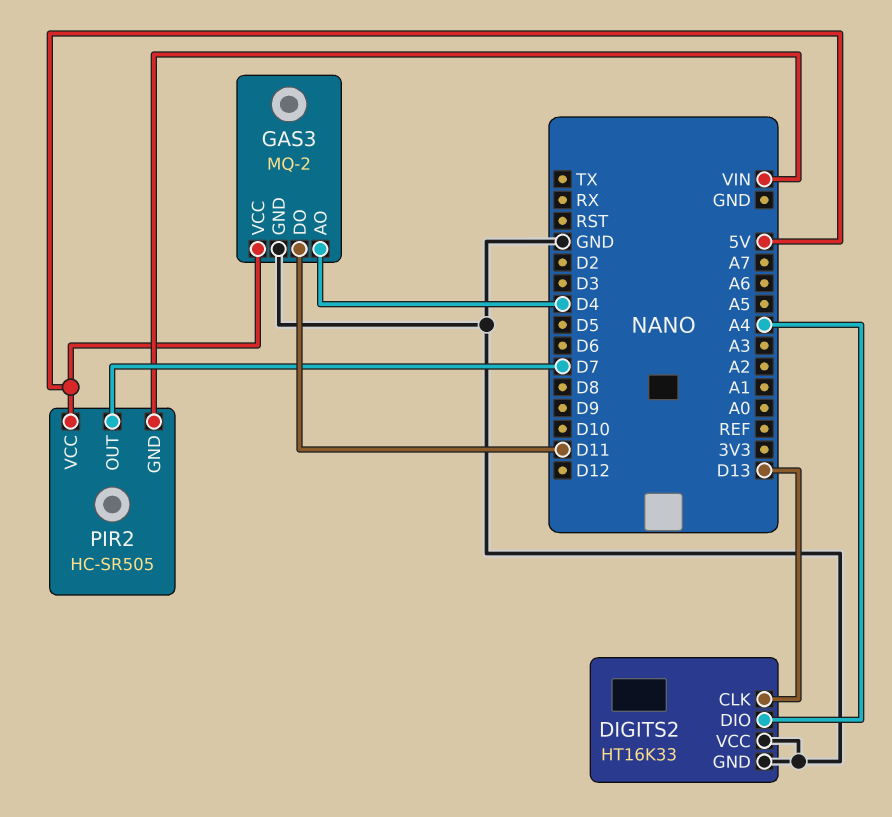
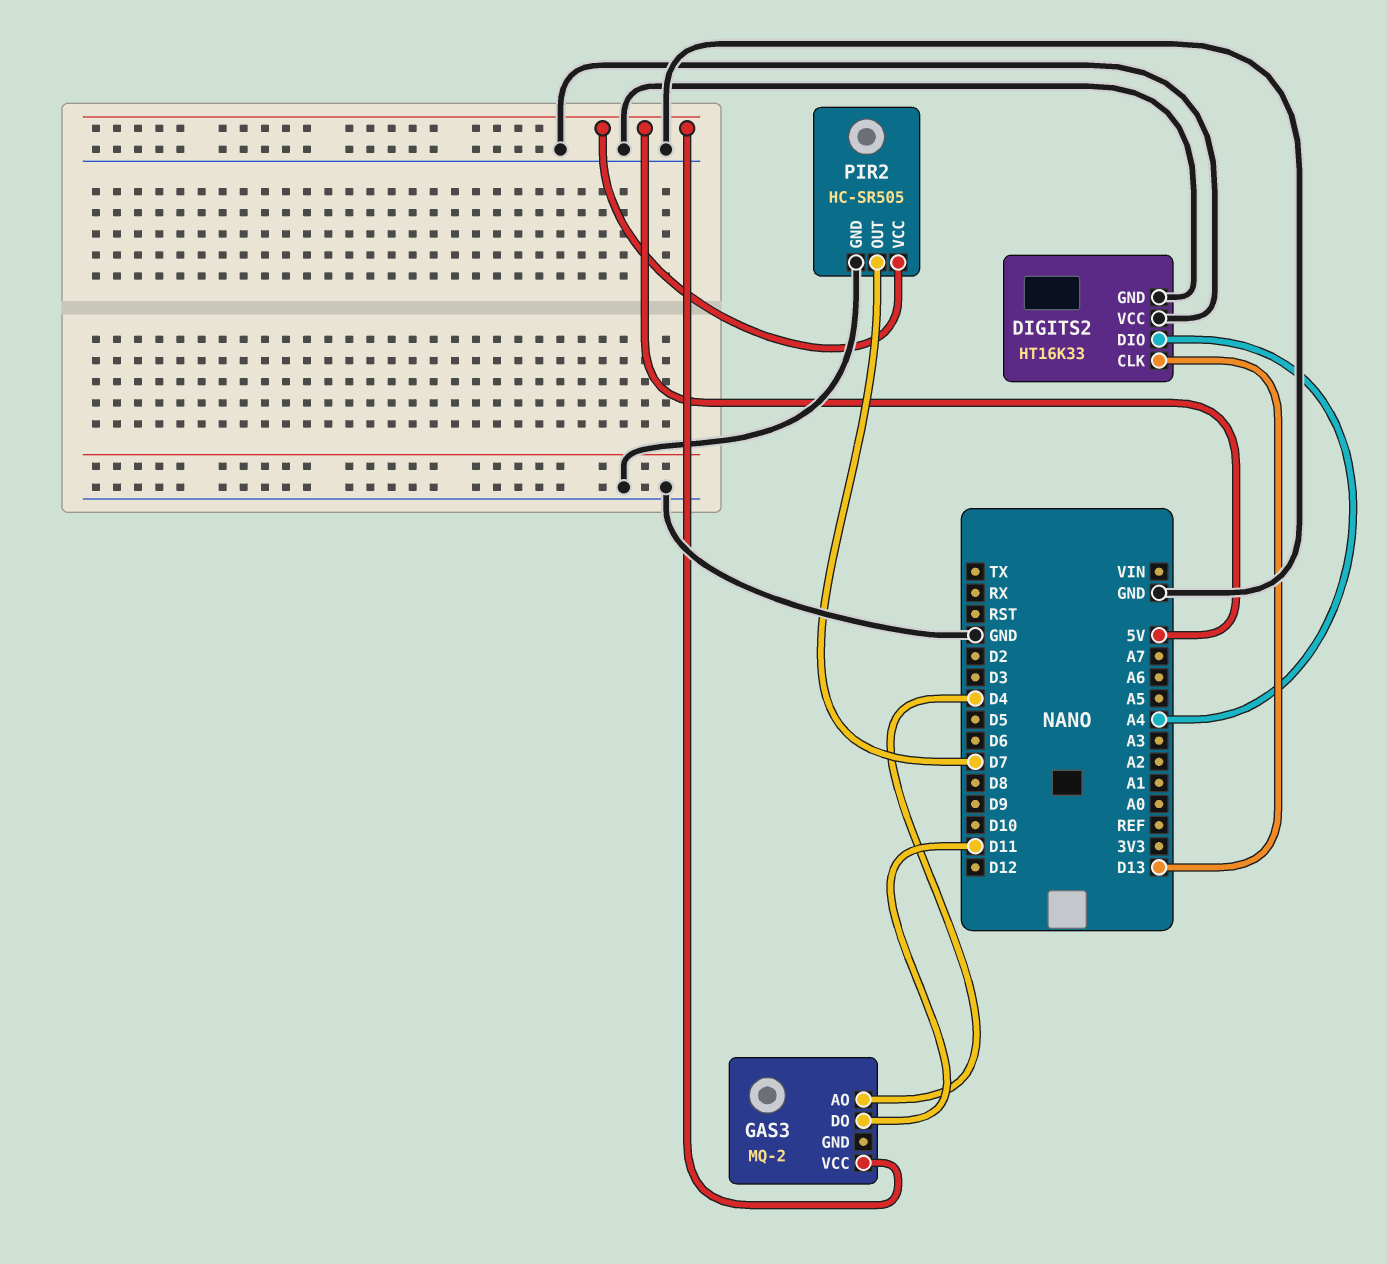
GAS3 pin GND: GND -> none
PIR2 pin GND: VIN -> GND

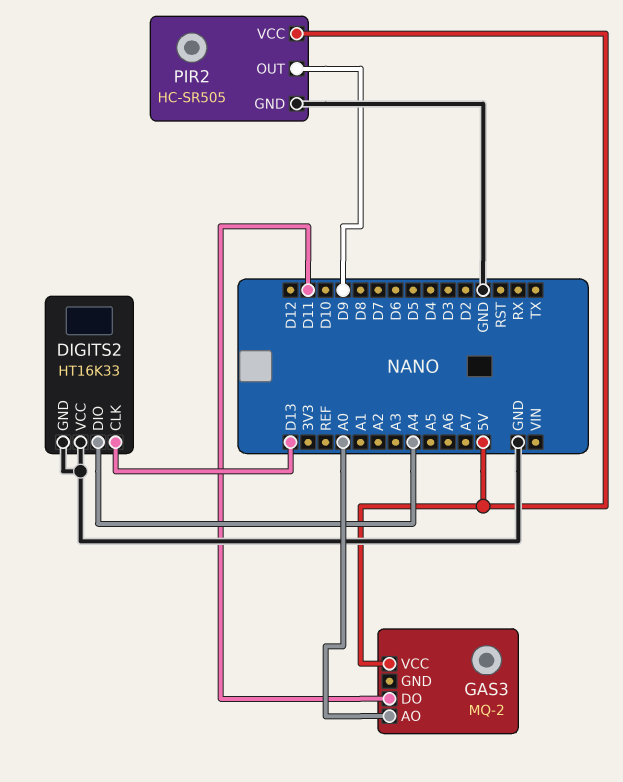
GAS3 pin AO: D4 -> A0
PIR2 pin OUT: D7 -> D9

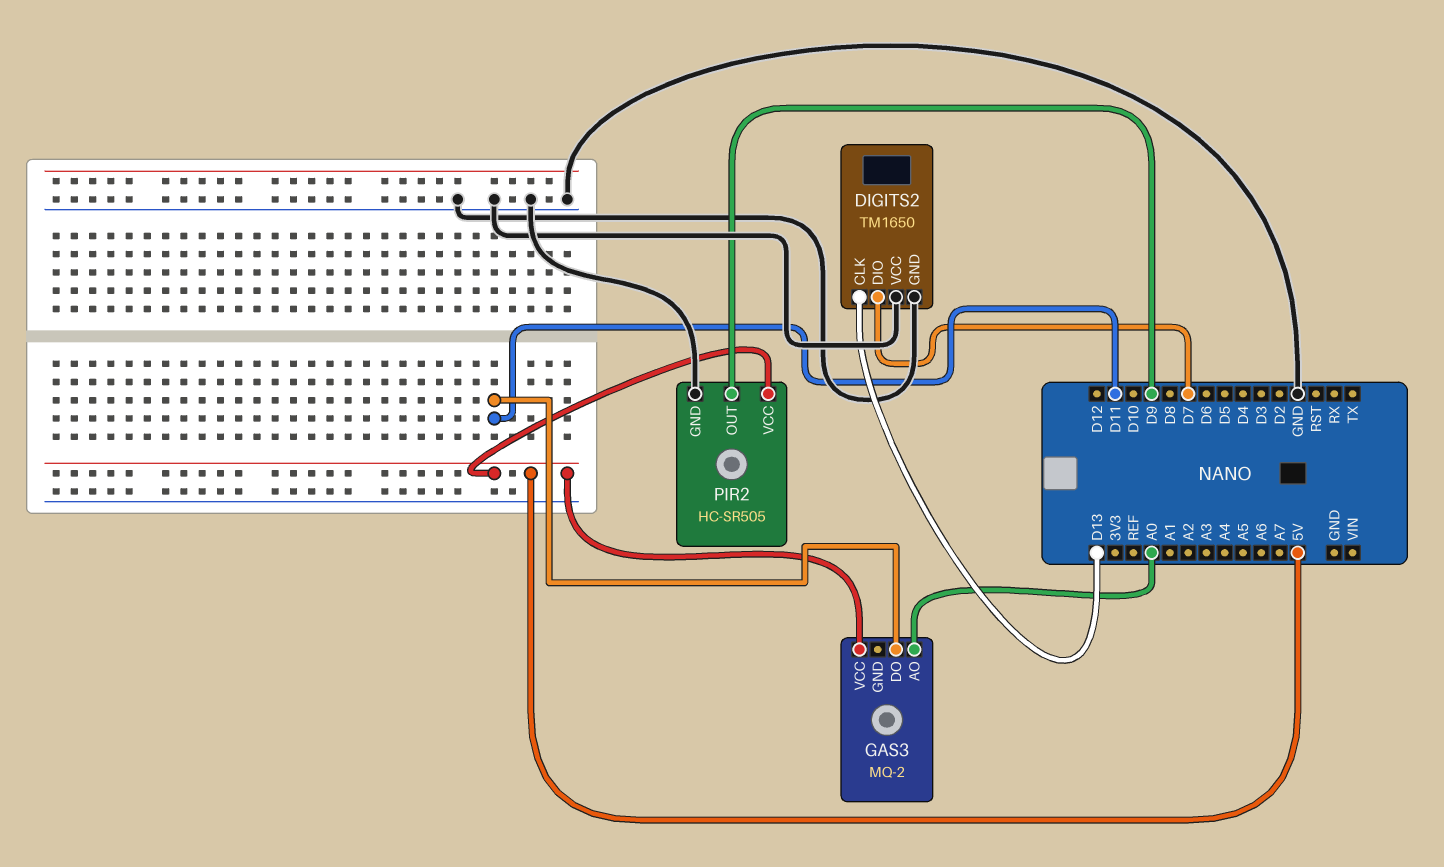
DIGITS2: HT16K33 -> TM1650
DIGITS2 pin DIO: A4 -> D7

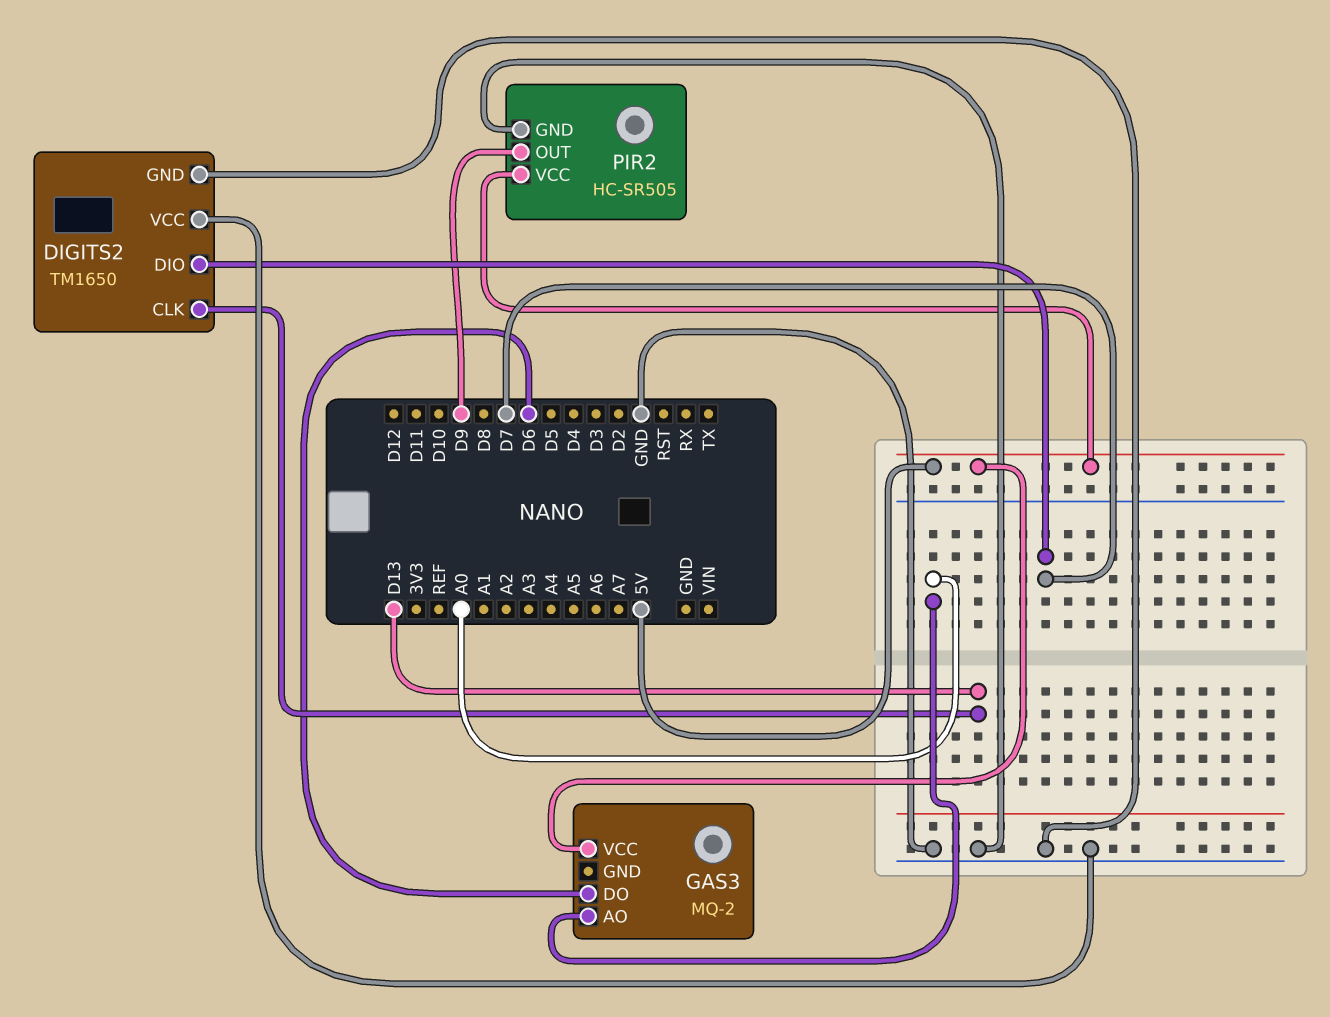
GAS3 pin DO: D11 -> D6

